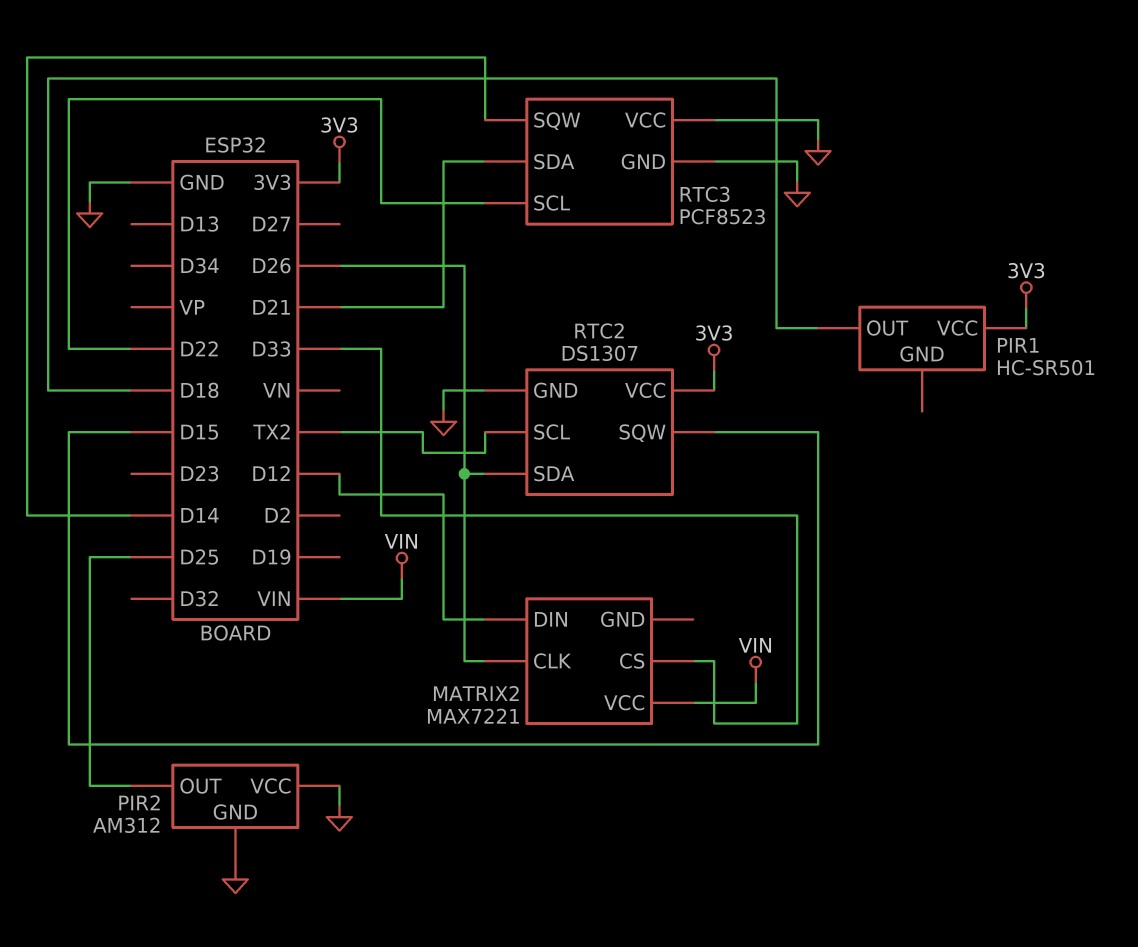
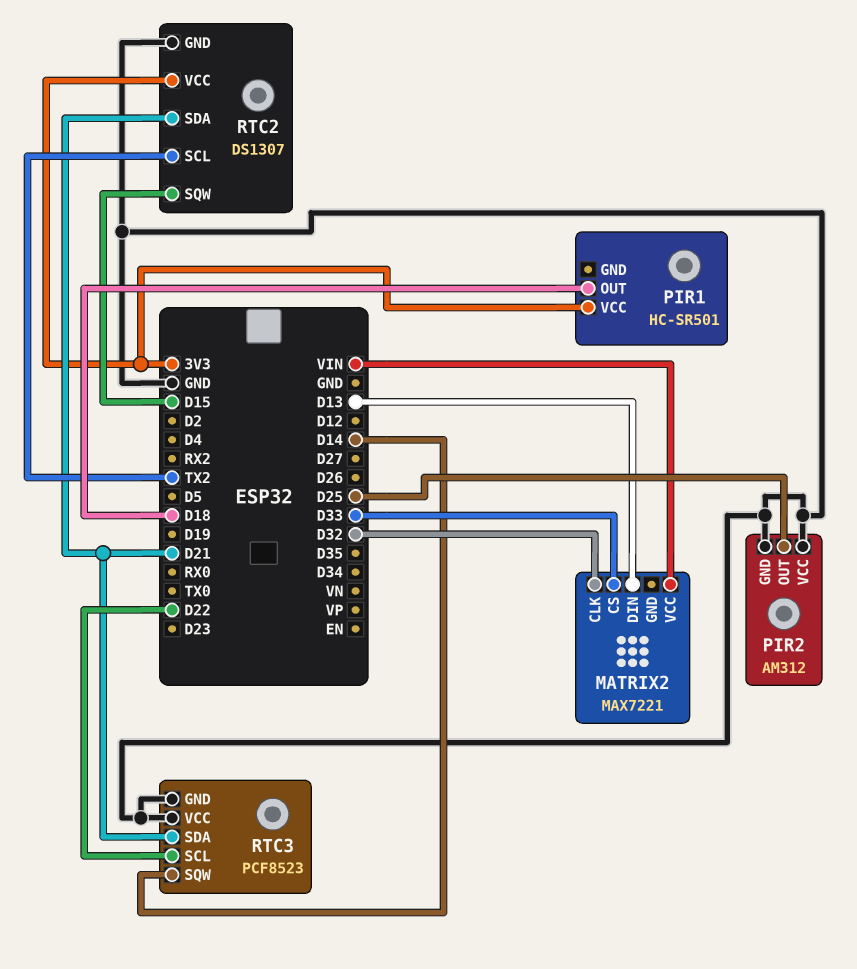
MATRIX2 pin CLK: D26 -> D32
MATRIX2 pin DIN: D12 -> D13
RTC2 pin SDA: D26 -> D21

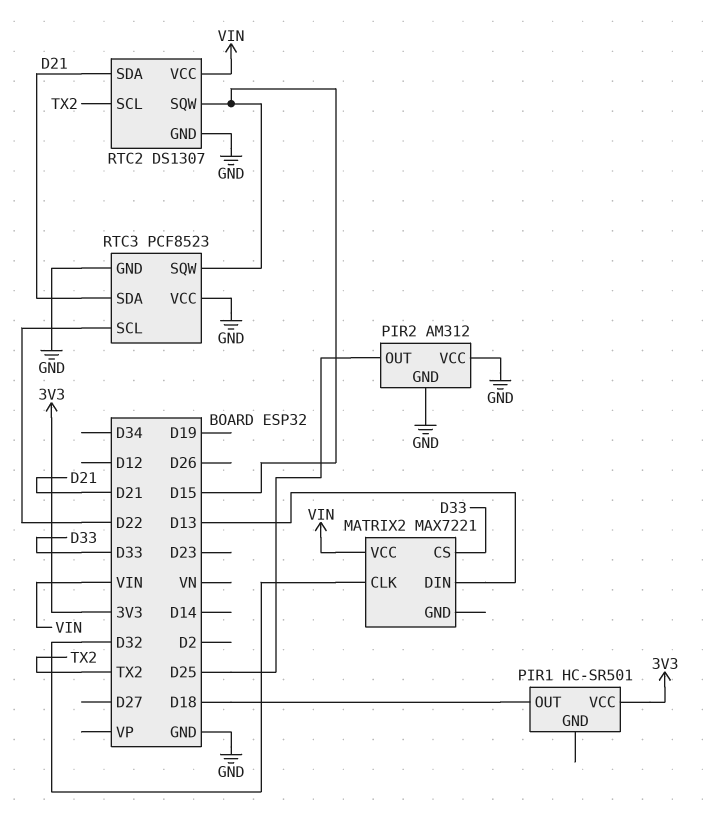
RTC2 pin VCC: 3V3 -> VIN
RTC3 pin SQW: D14 -> D15

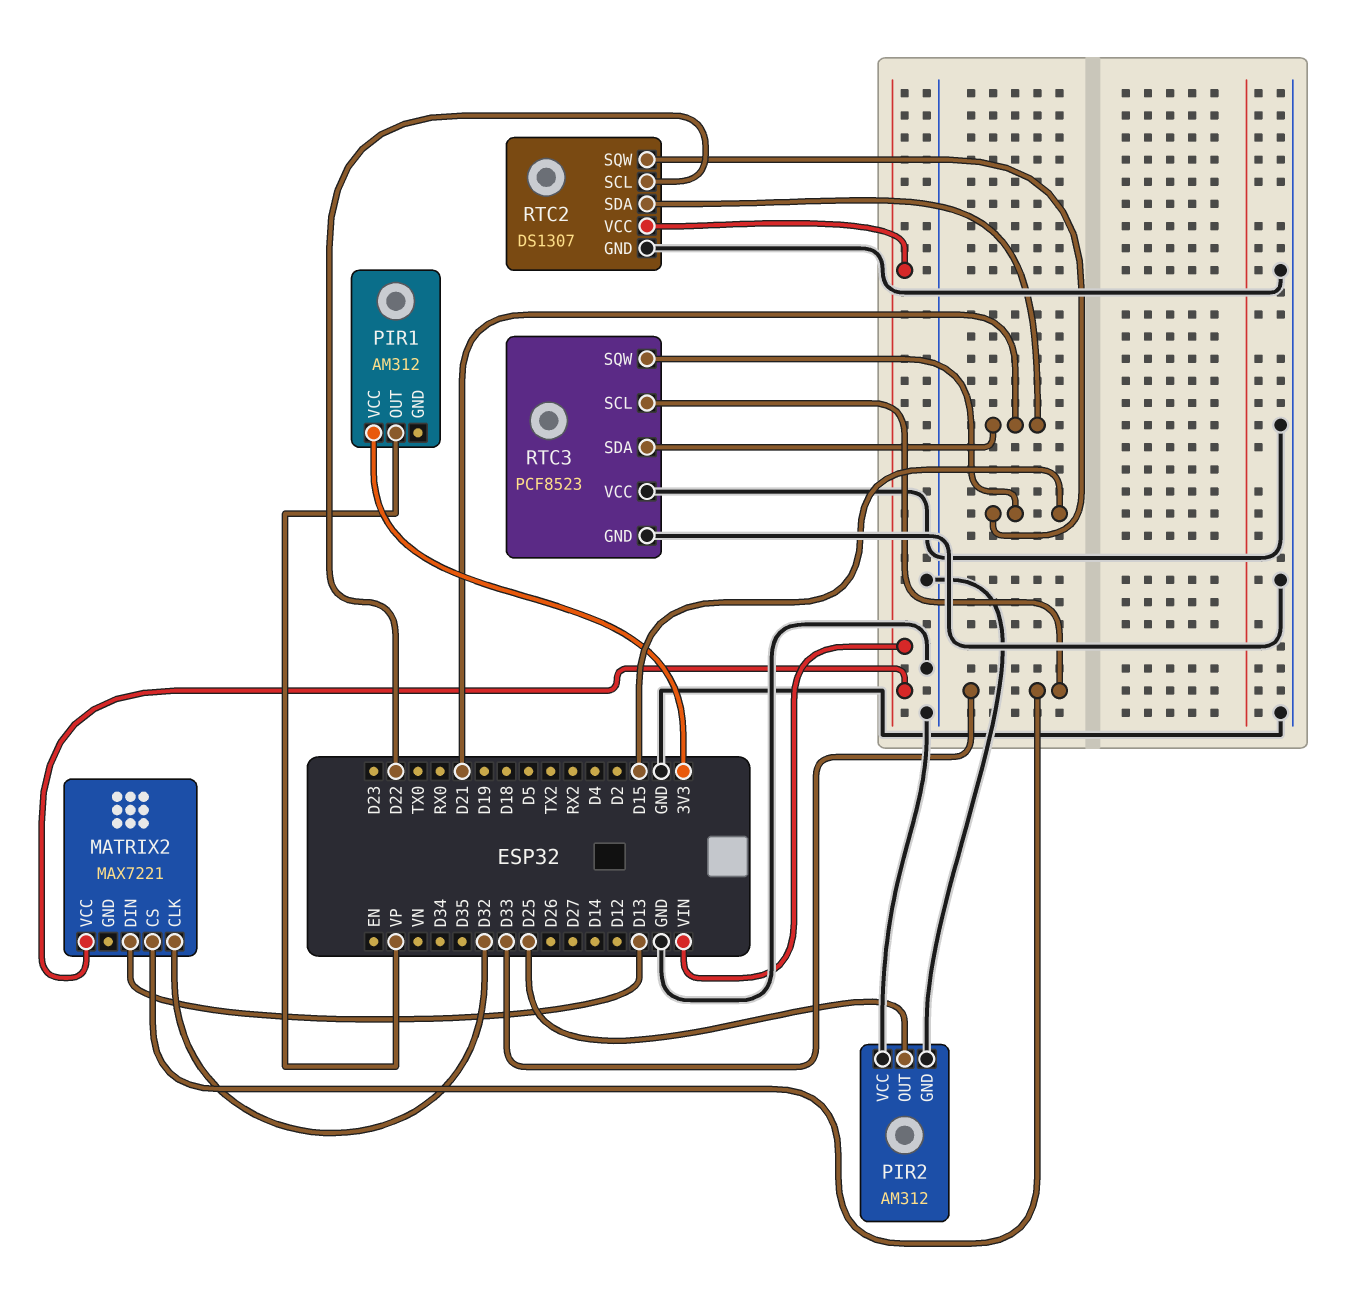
PIR1: HC-SR501 -> AM312
PIR1 pin OUT: D18 -> VP
RTC2 pin SCL: TX2 -> D22
RTC3 pin SCL: D22 -> D33

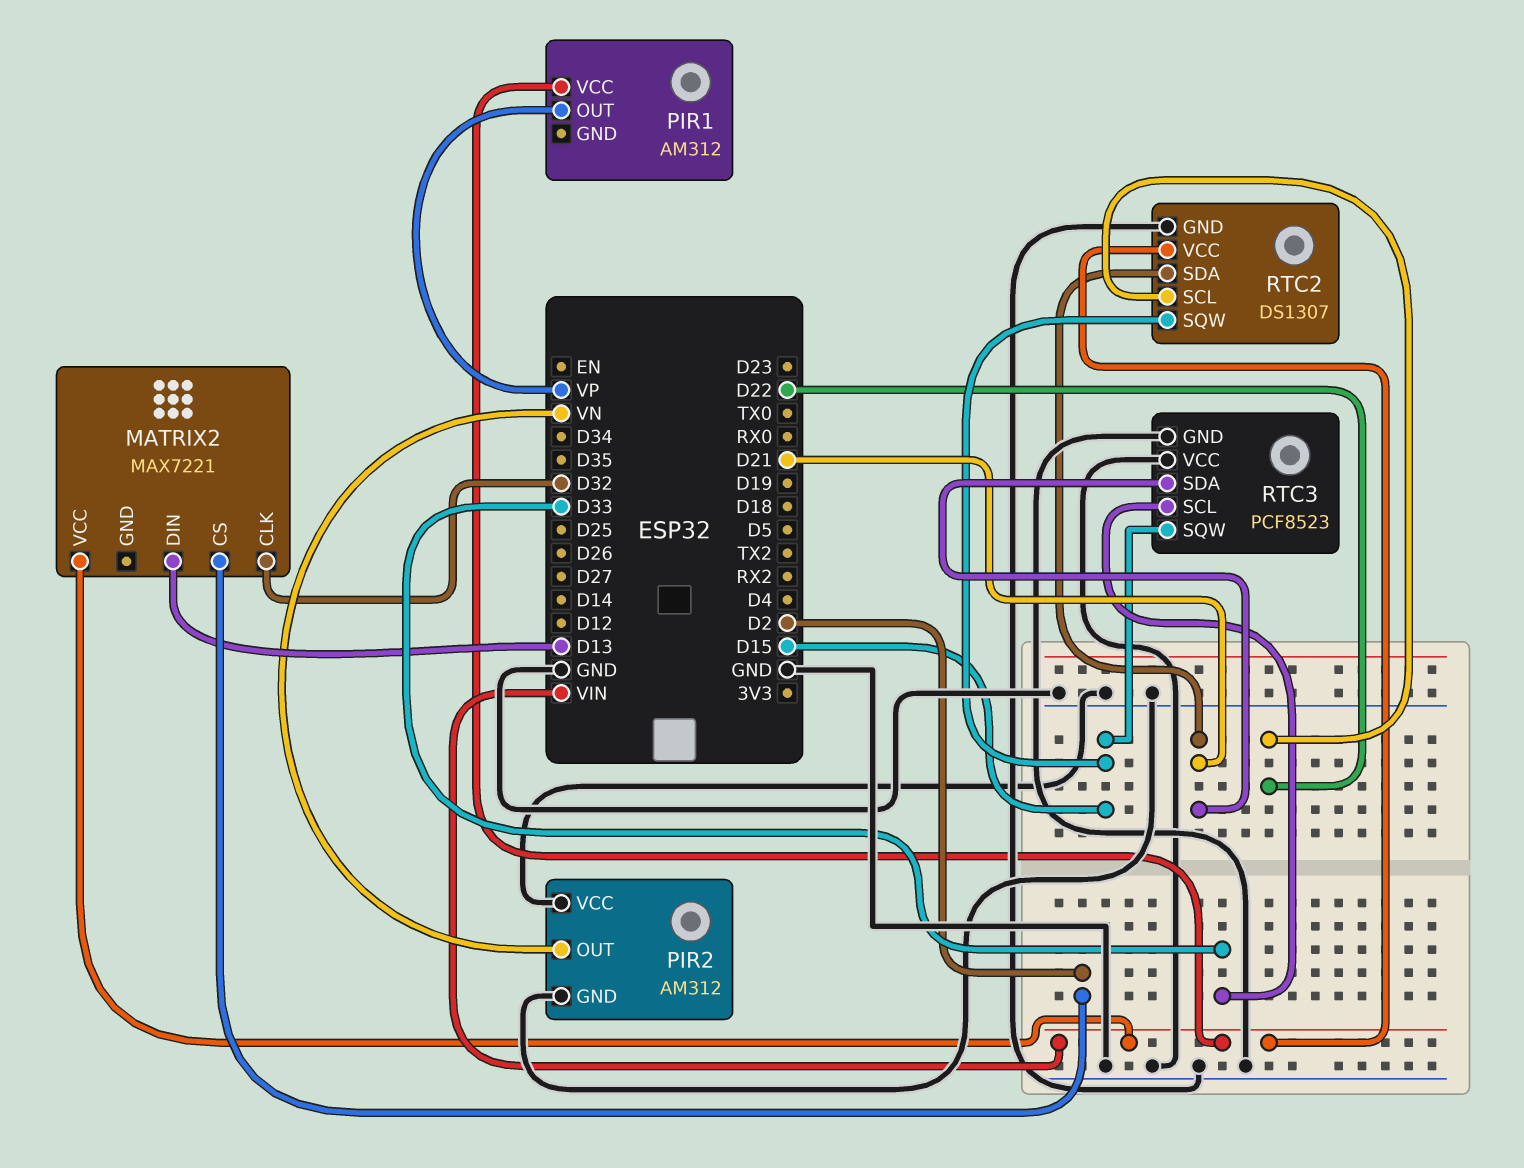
MATRIX2 pin CS: D33 -> D2
PIR1 pin VCC: 3V3 -> VIN
PIR2 pin OUT: D25 -> VN

